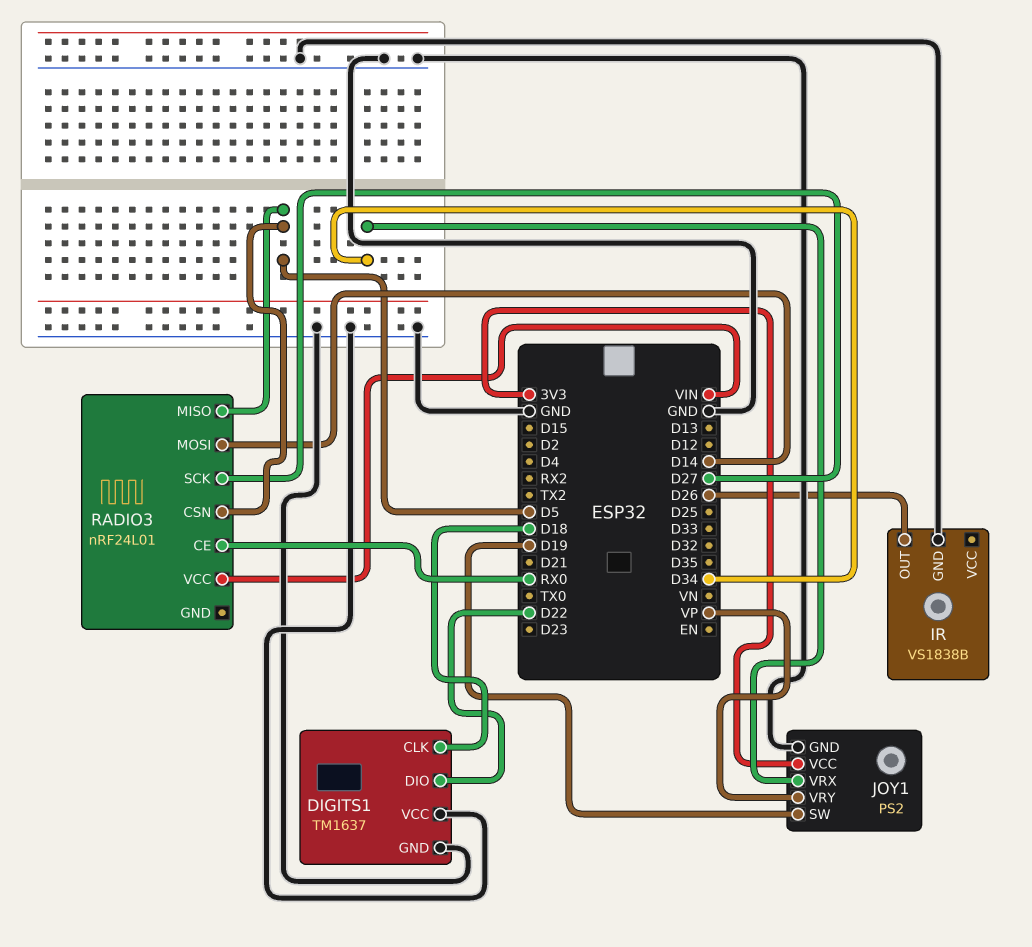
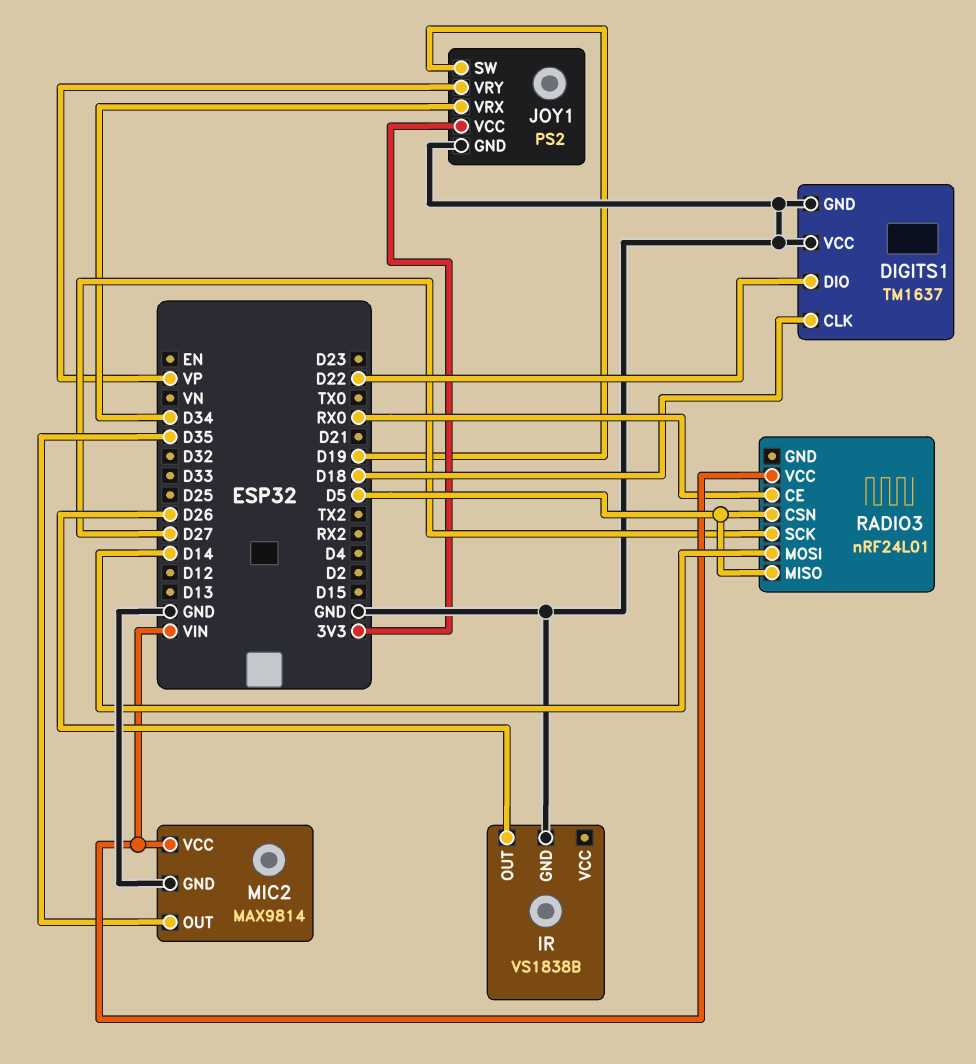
MIC2: none -> MAX9814
MIC2 pin GND: none -> GND
MIC2 pin OUT: none -> D35
MIC2 pin VCC: none -> VIN

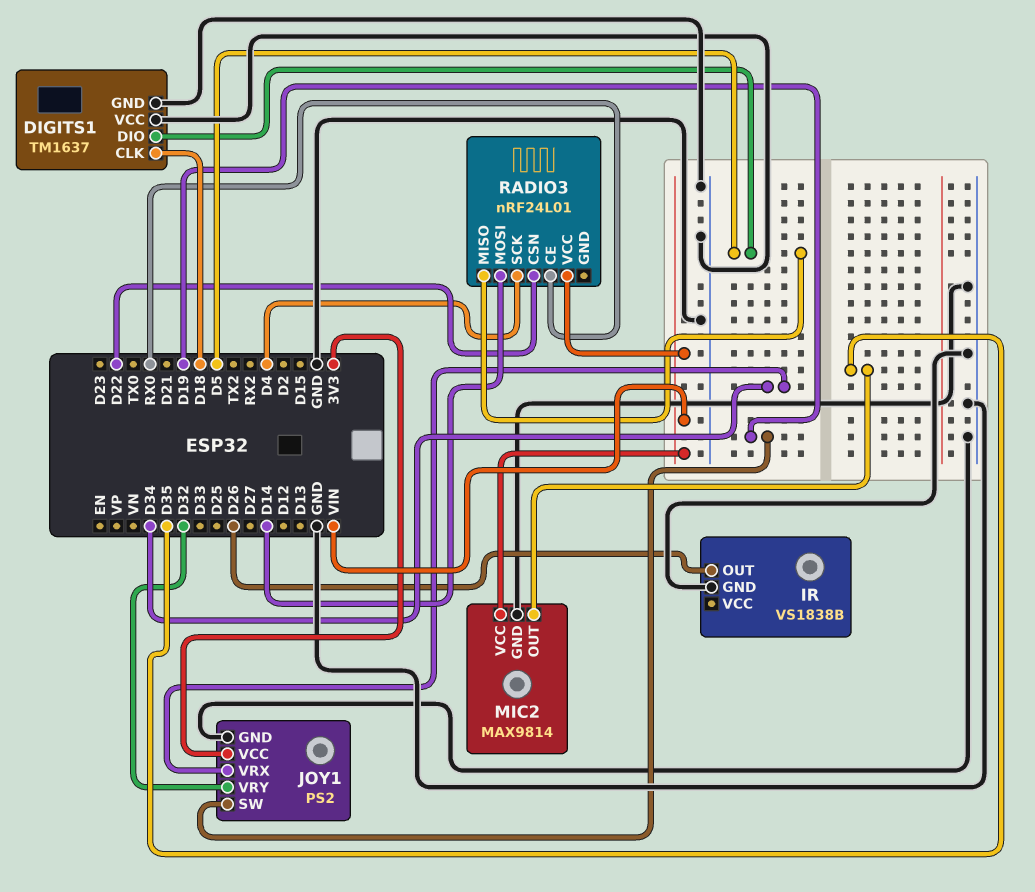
DIGITS1 pin DIO: D22 -> D5
JOY1 pin VRY: VP -> D32
RADIO3 pin CSN: D5 -> D22
RADIO3 pin SCK: D27 -> D4

